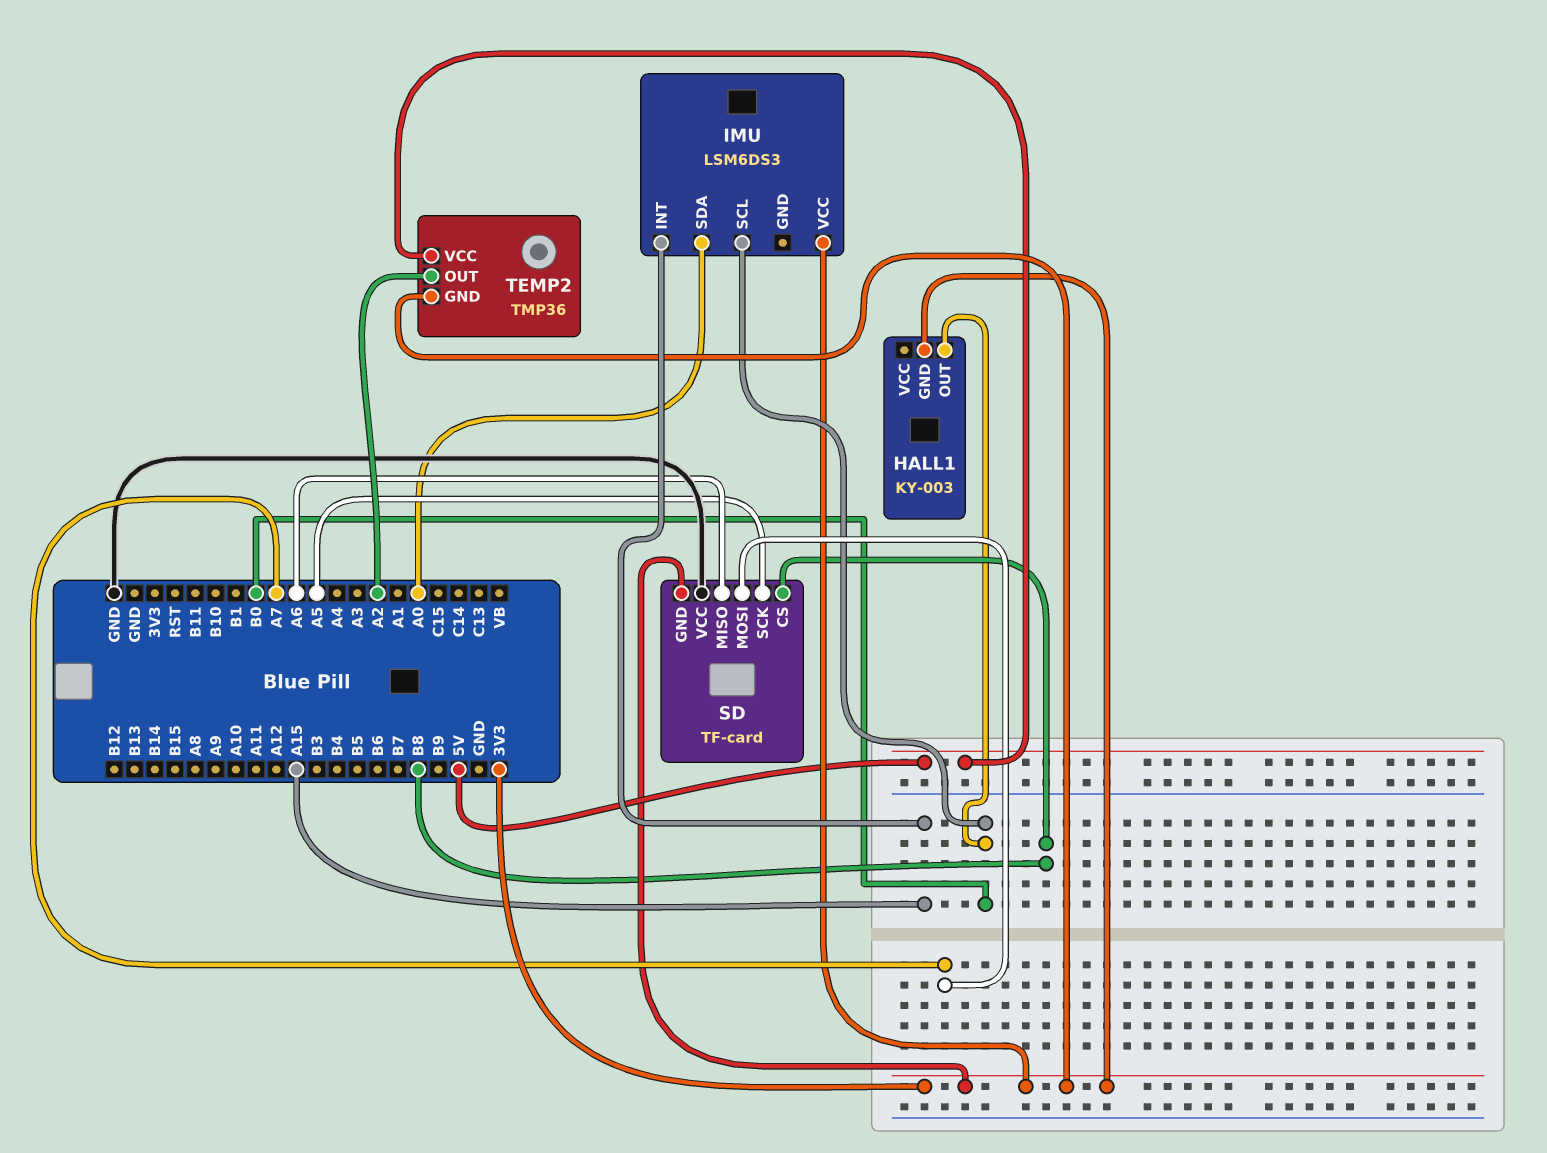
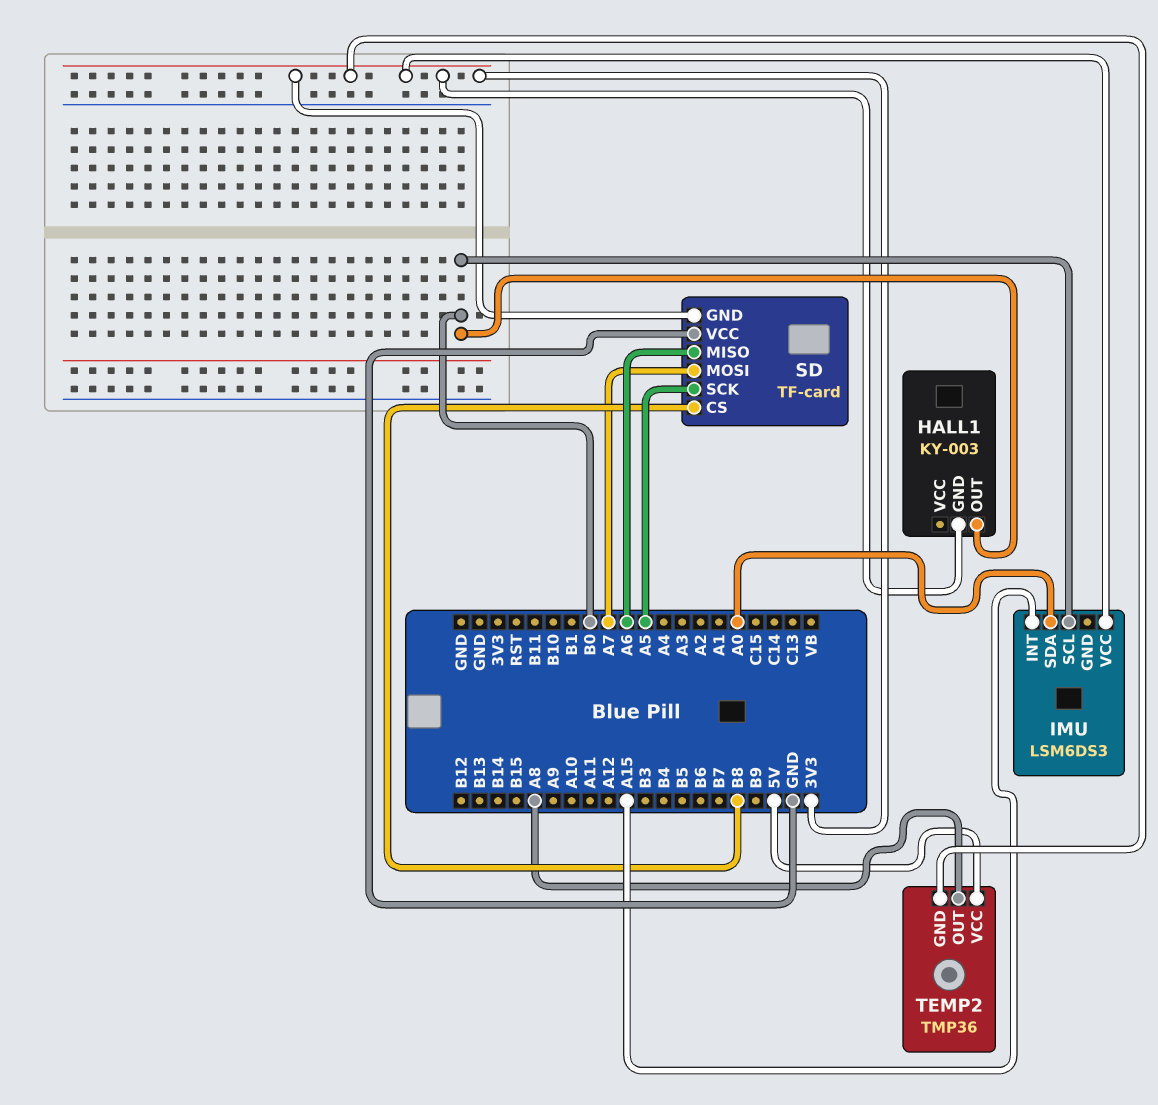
TEMP2 pin OUT: A2 -> A8

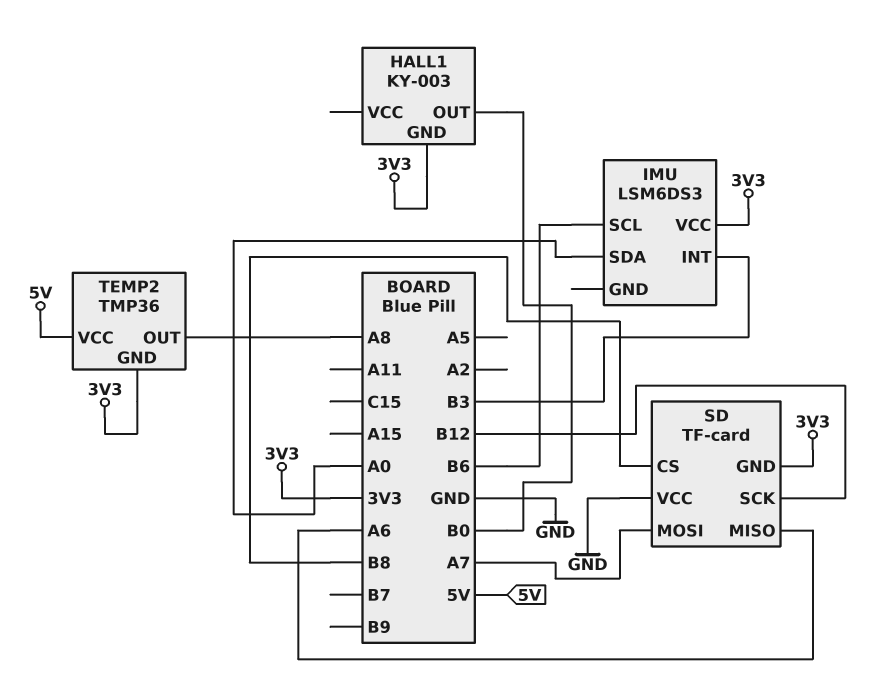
IMU pin INT: A15 -> B3
IMU pin SCL: B0 -> B6
SD pin SCK: A5 -> B12

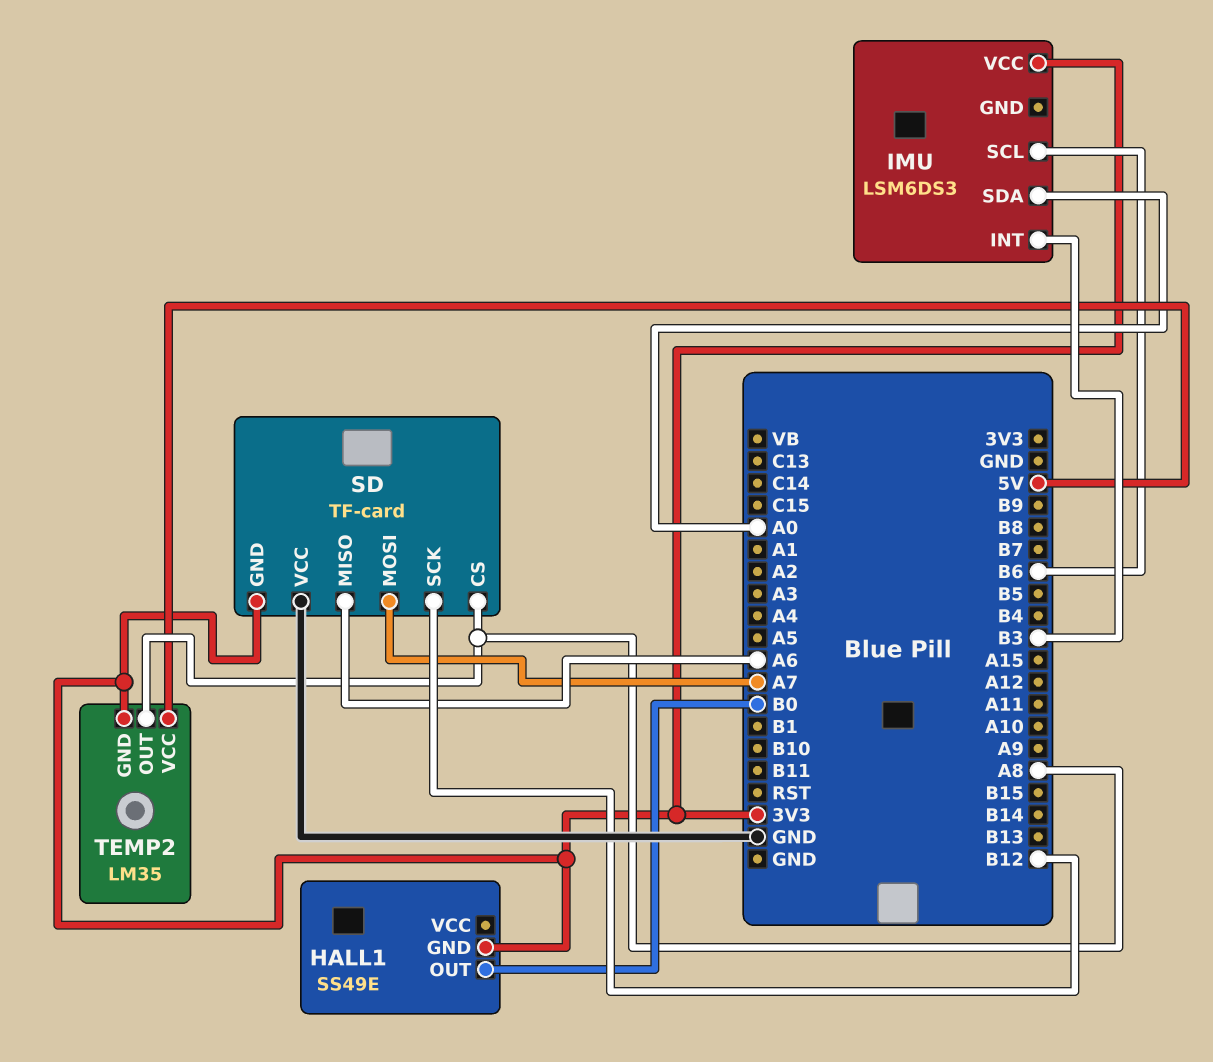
HALL1: KY-003 -> SS49E
SD pin CS: B8 -> A8
TEMP2: TMP36 -> LM35

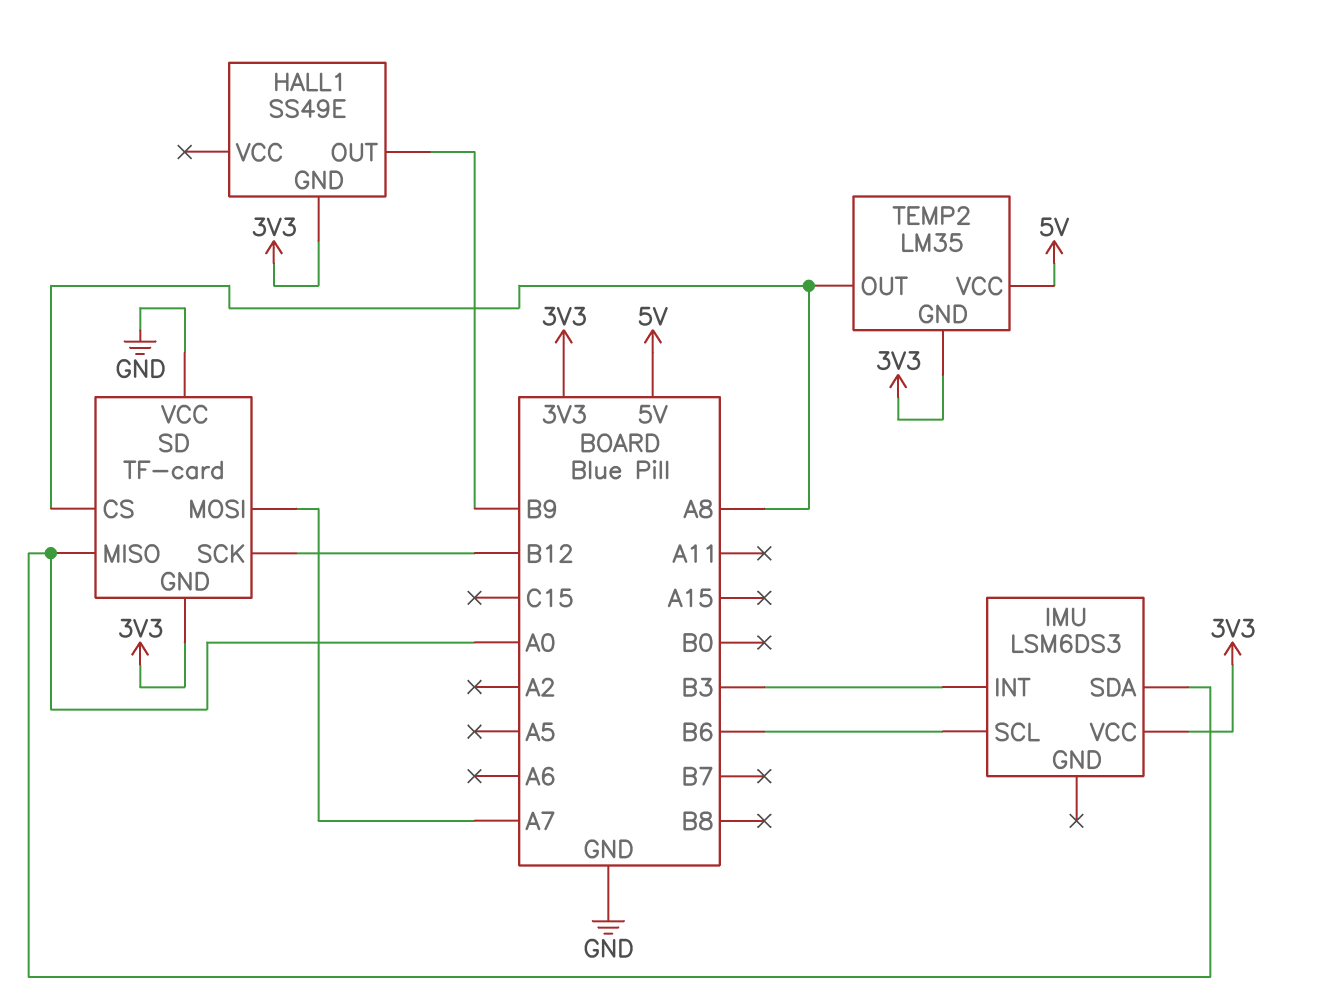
HALL1 pin OUT: B0 -> B9
SD pin MISO: A6 -> A0

